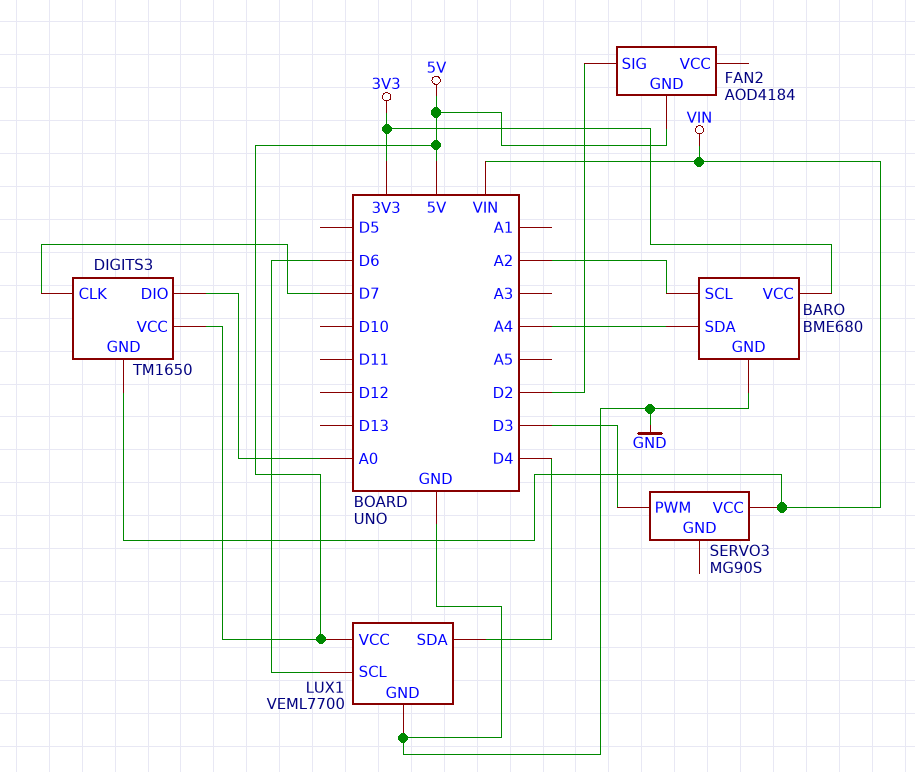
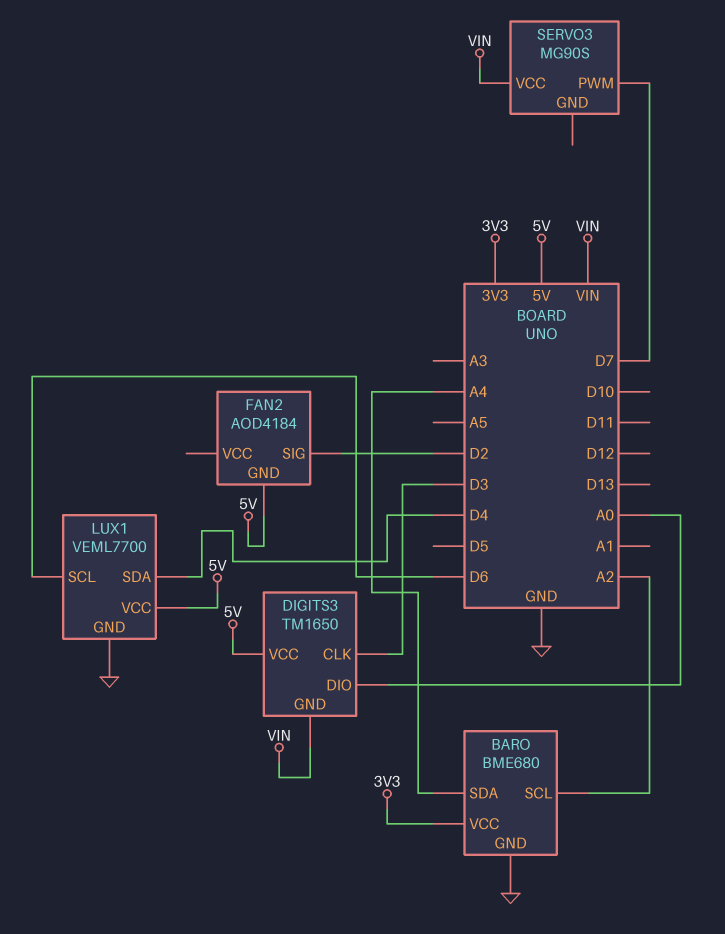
DIGITS3 pin CLK: D7 -> D3
SERVO3 pin PWM: D3 -> D7

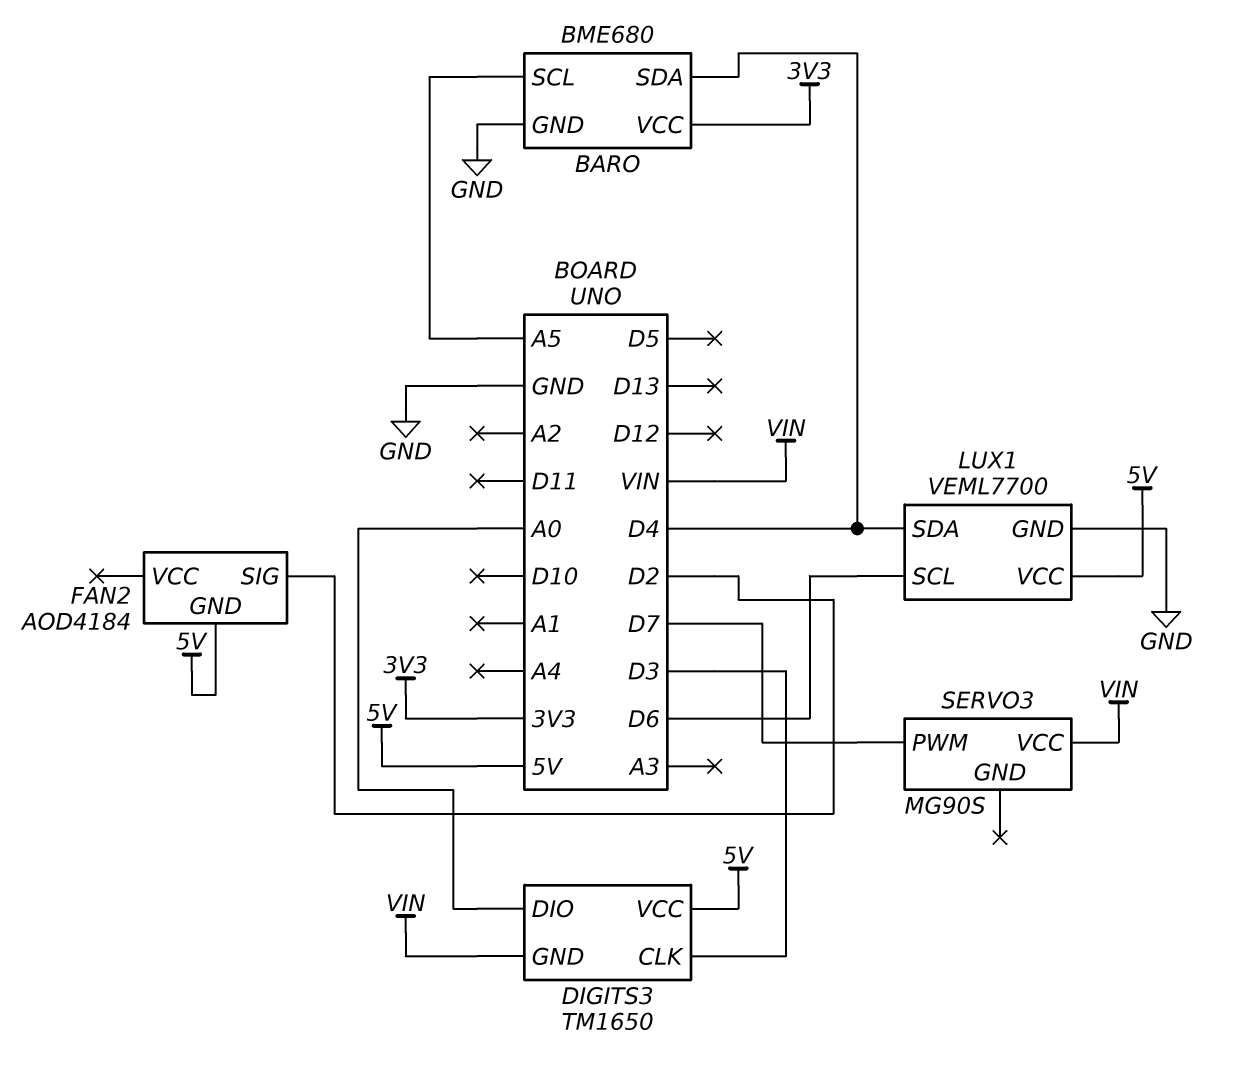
BARO pin SCL: A2 -> A5
BARO pin SDA: A4 -> D4

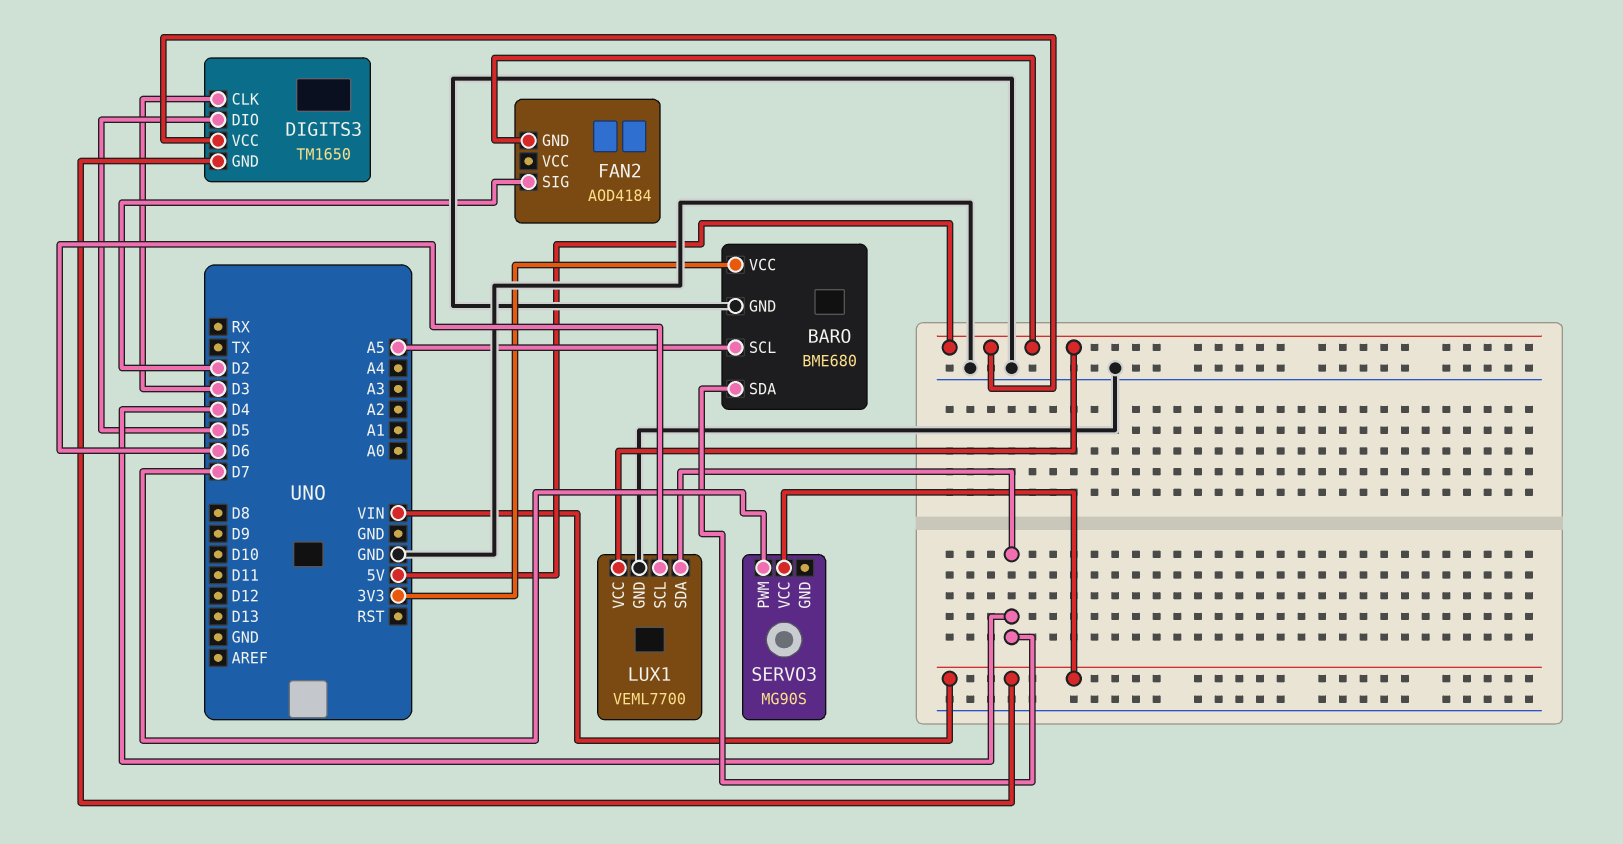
DIGITS3 pin DIO: A0 -> D5

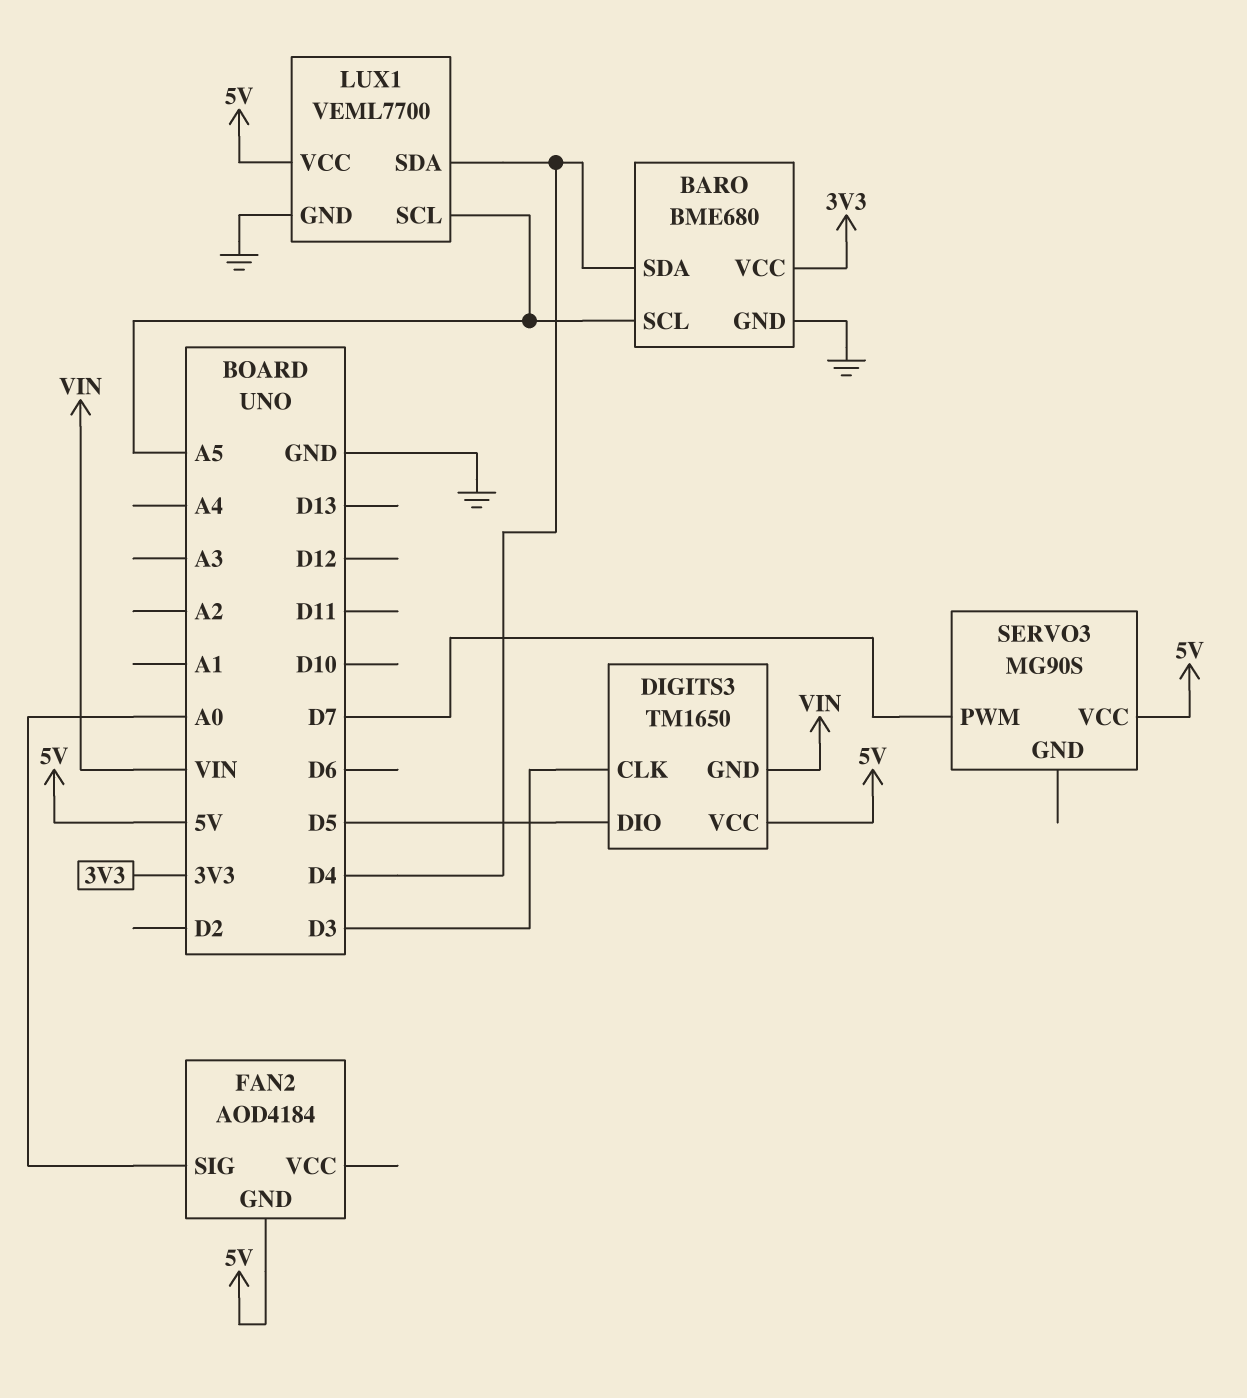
FAN2 pin SIG: D2 -> A0
LUX1 pin SCL: D6 -> A5
SERVO3 pin VCC: VIN -> 5V

